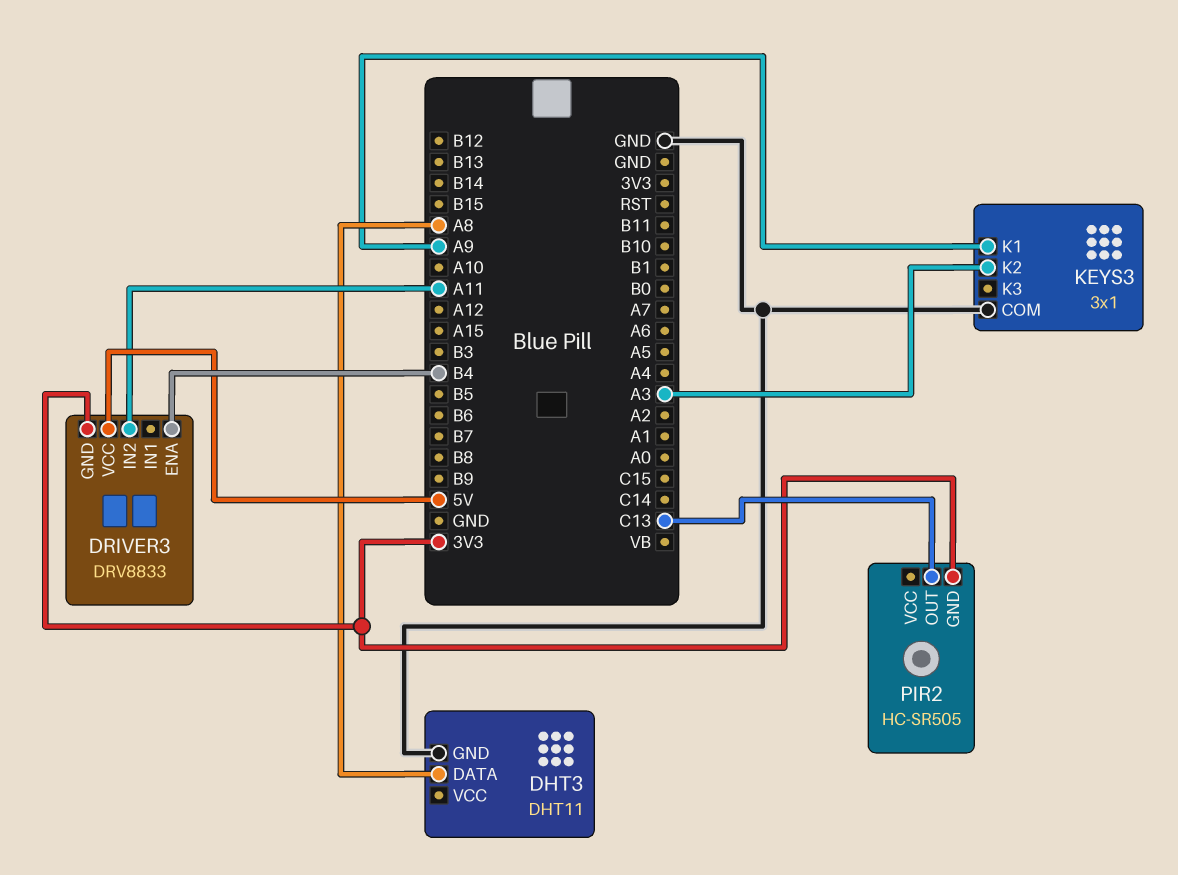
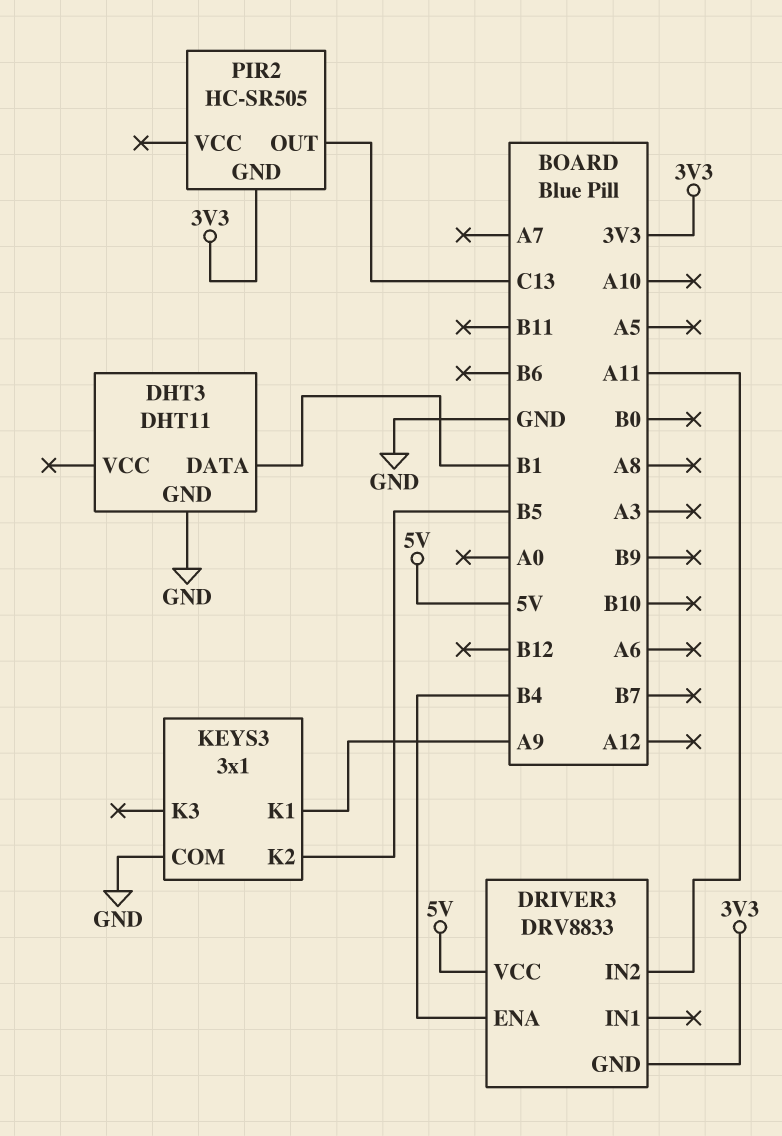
DHT3 pin DATA: A8 -> B1
KEYS3 pin K2: A3 -> B5

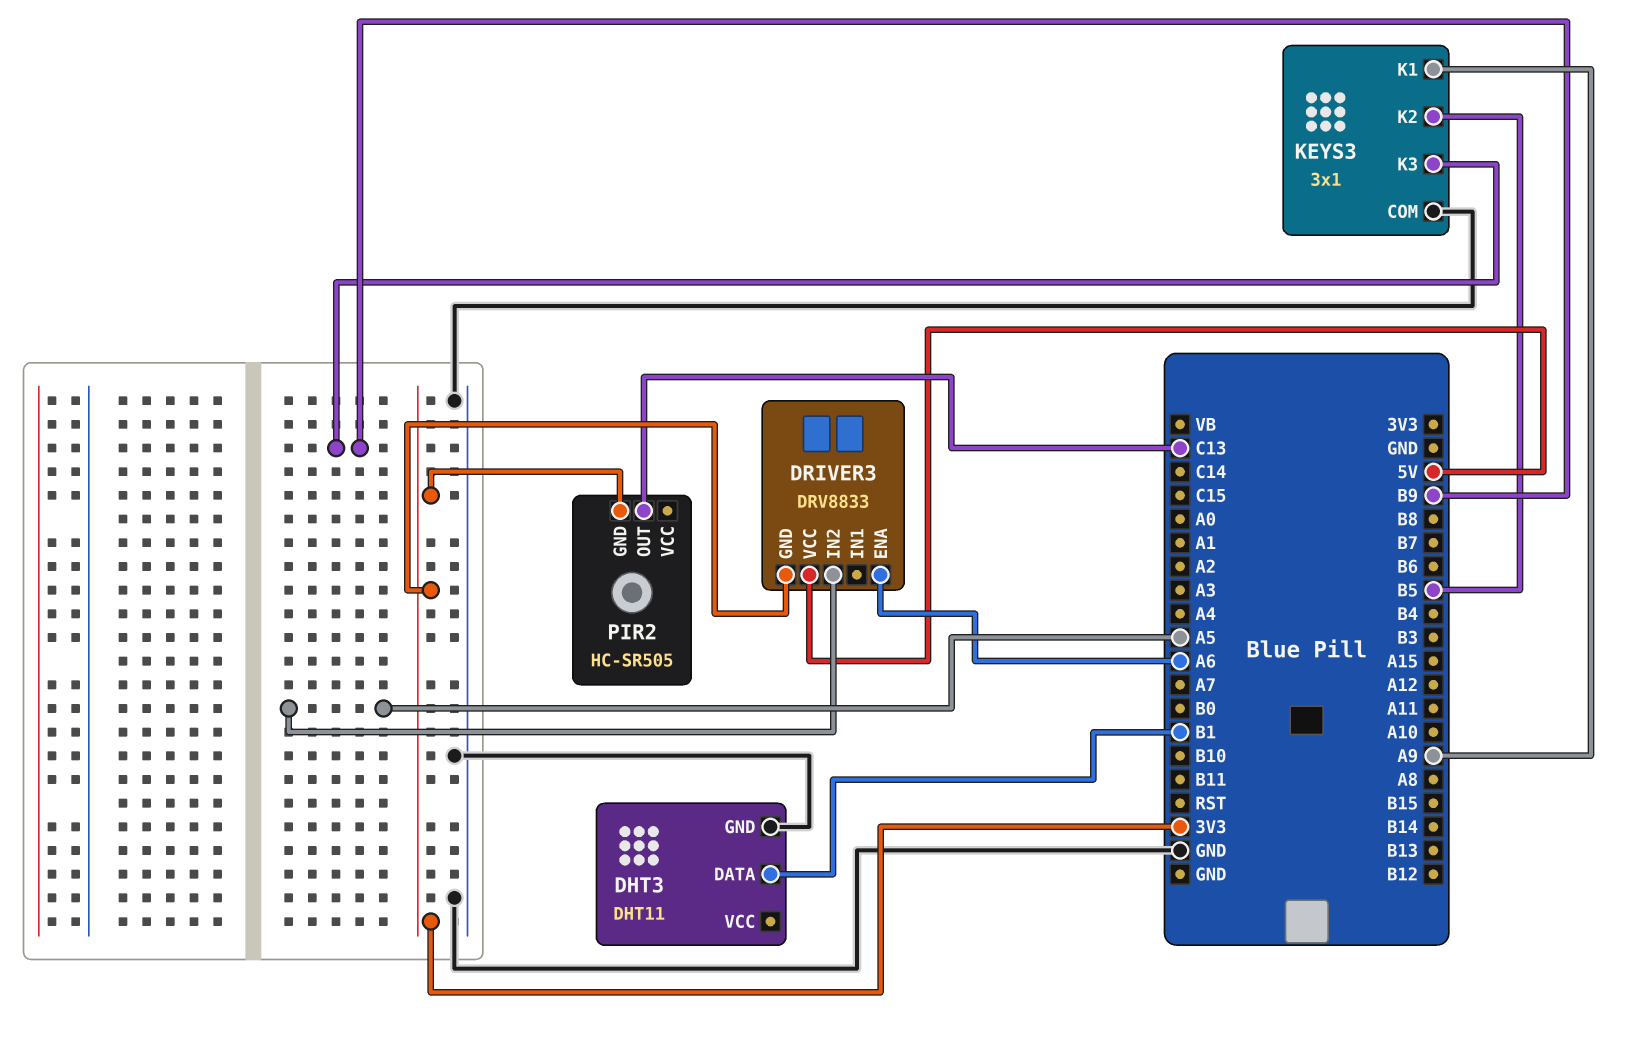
DRIVER3 pin ENA: B4 -> A6
DRIVER3 pin IN2: A11 -> A5
KEYS3 pin K3: none -> B9

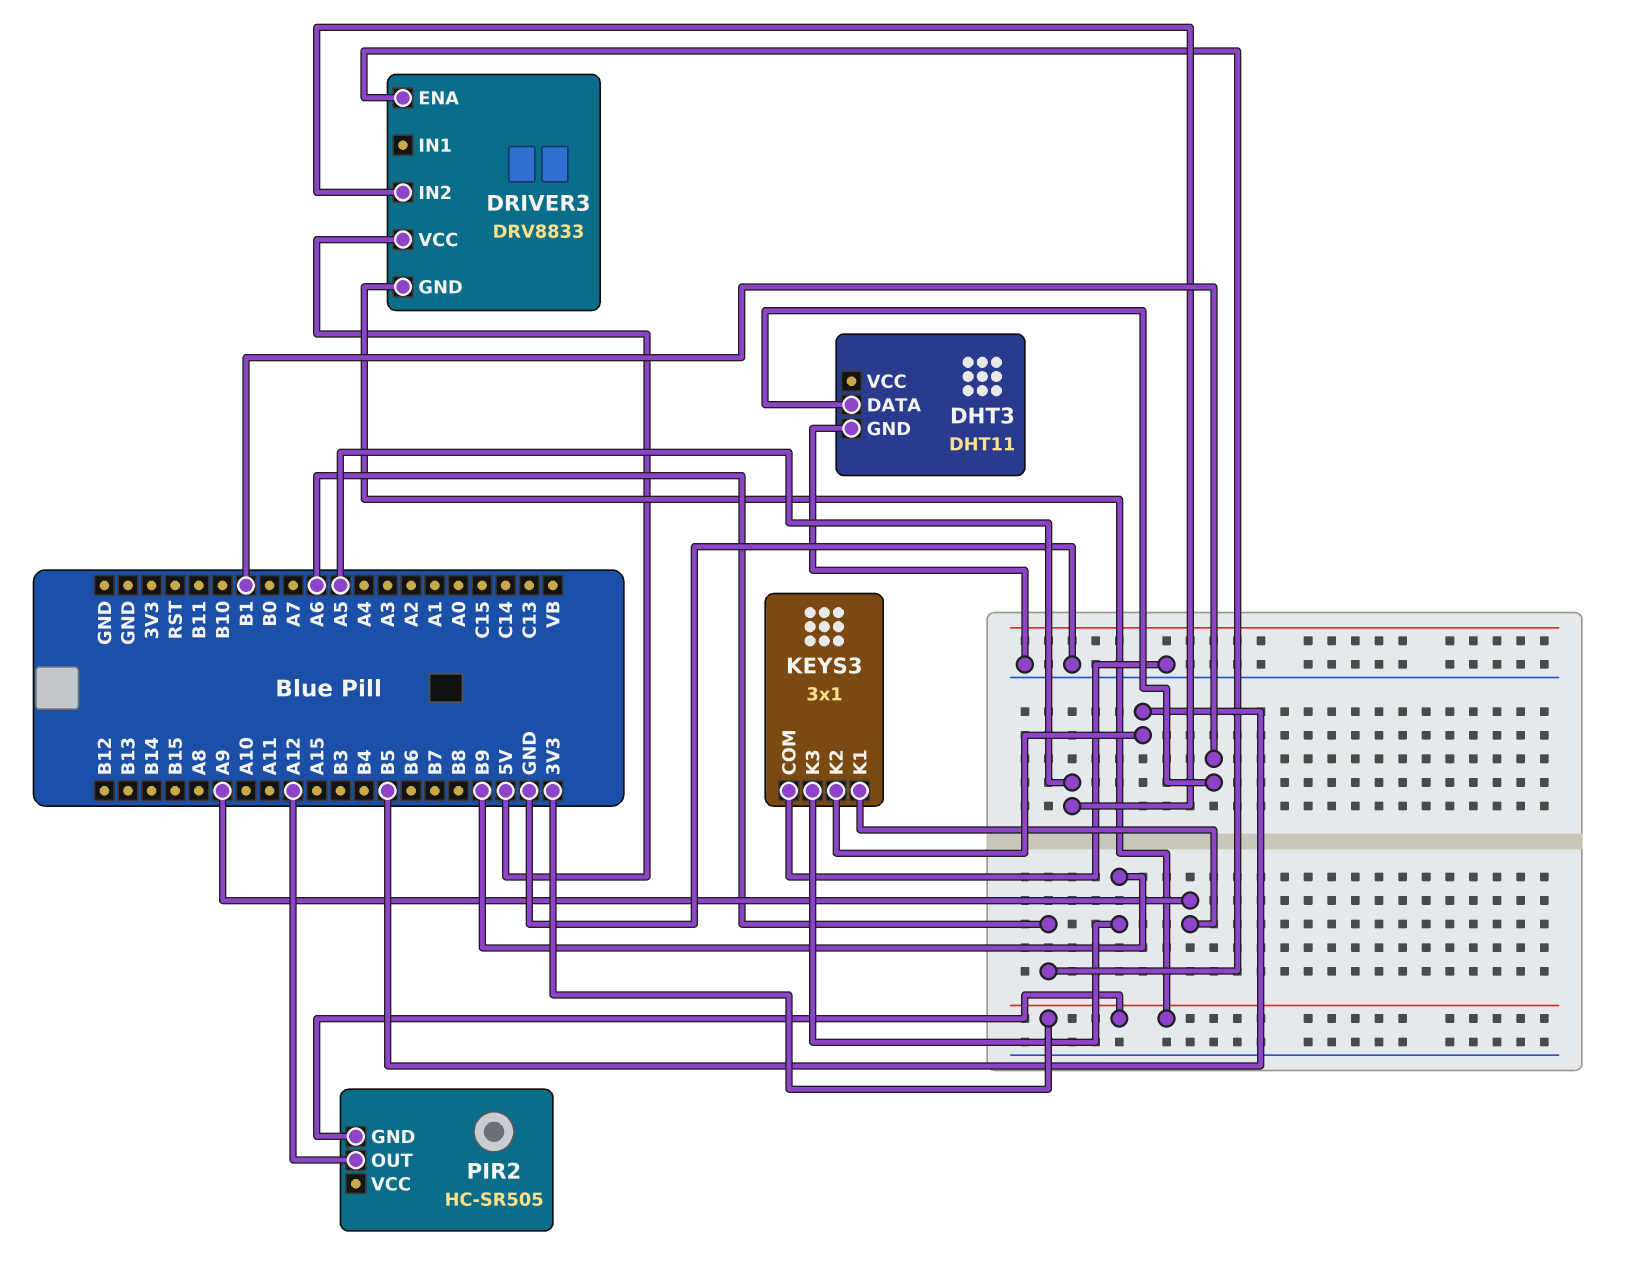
PIR2 pin OUT: C13 -> A12

